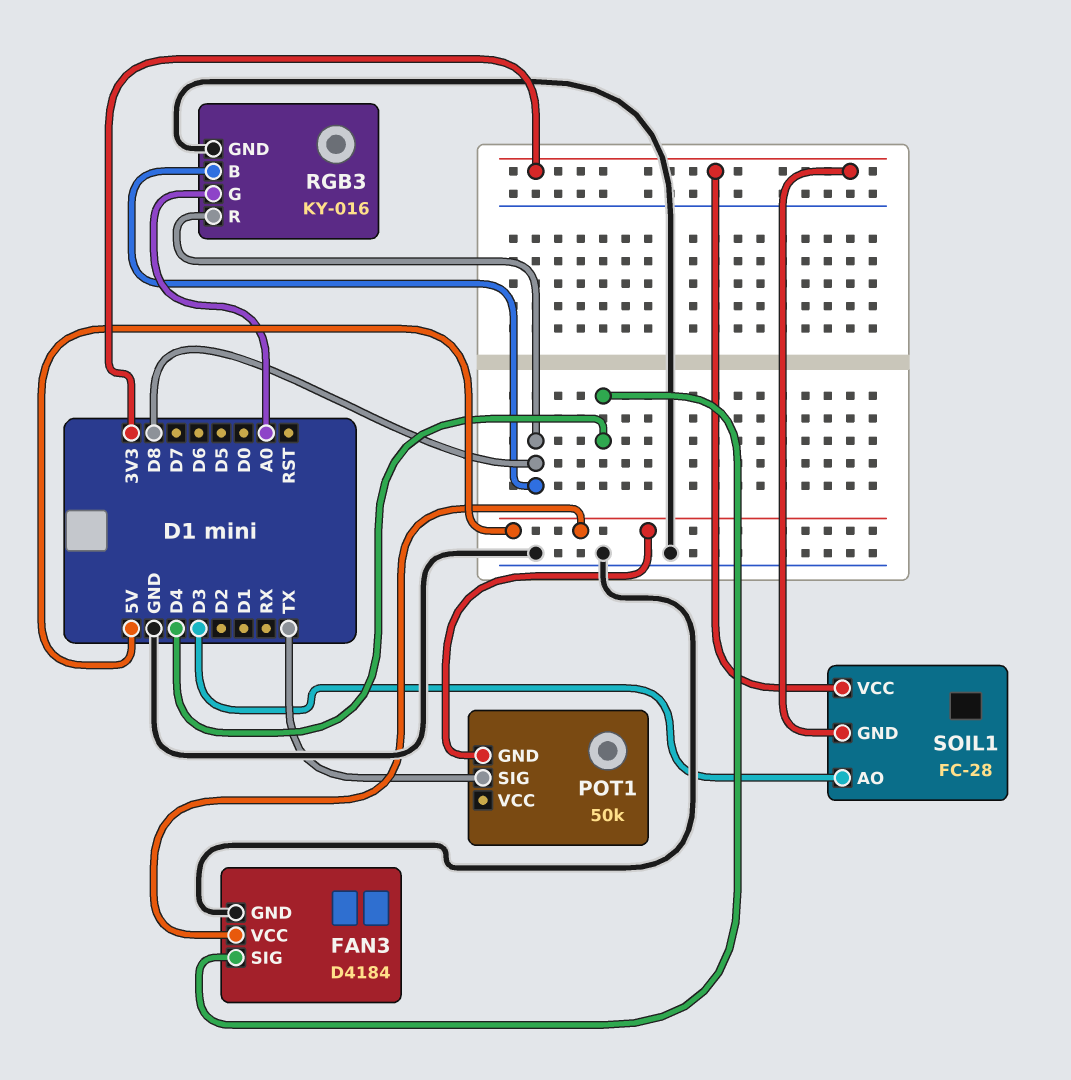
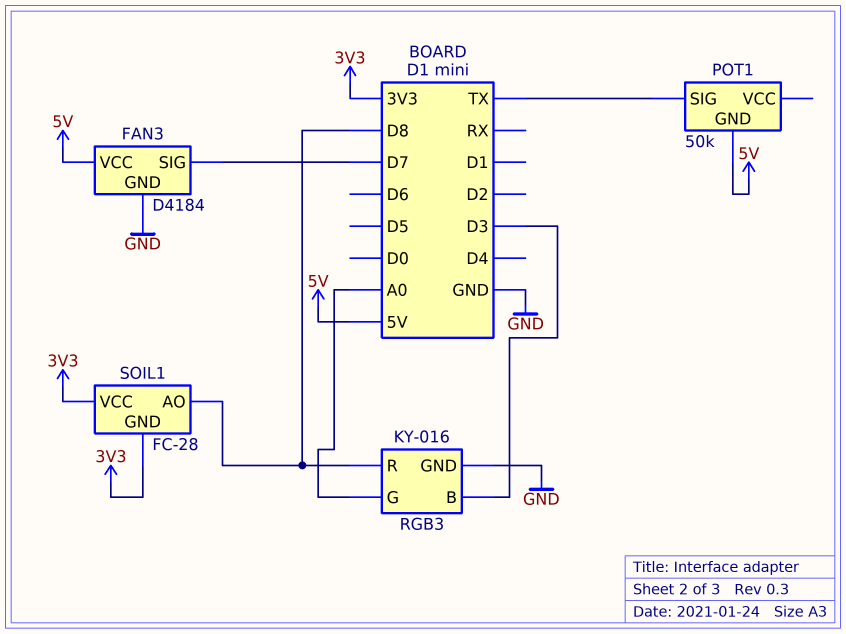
FAN3 pin SIG: D4 -> D7
RGB3 pin B: D8 -> D3
SOIL1 pin AO: D3 -> D8

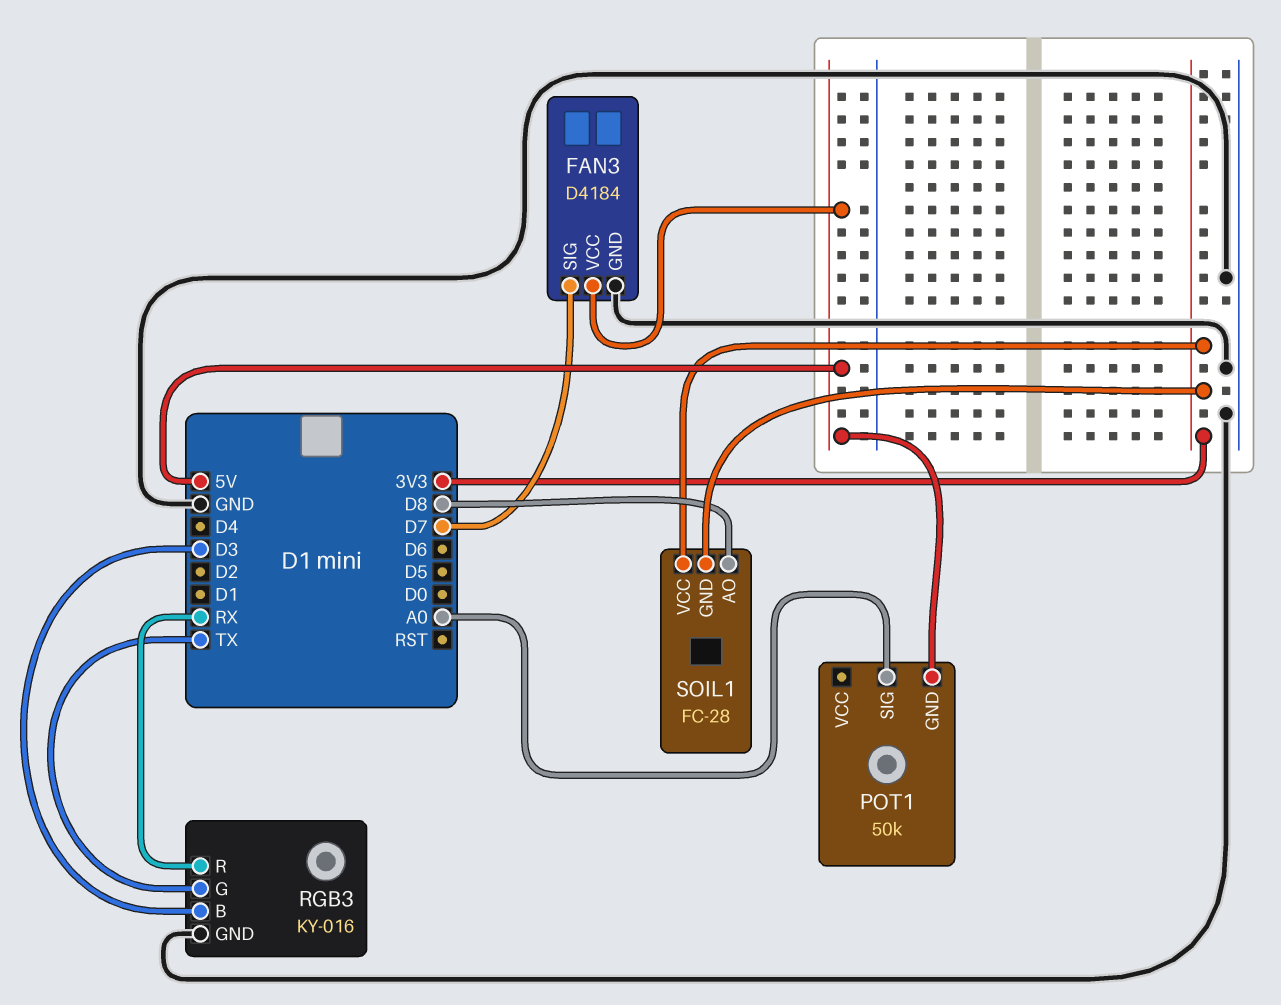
POT1 pin SIG: TX -> A0
RGB3 pin G: A0 -> TX
RGB3 pin R: D8 -> RX

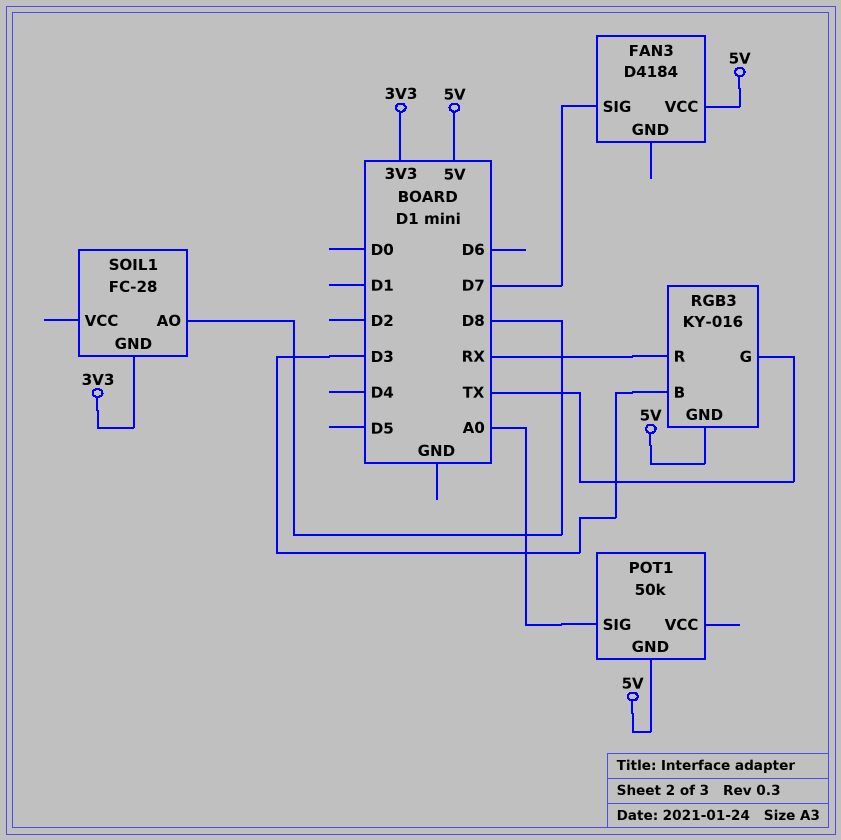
FAN3 pin GND: GND -> none
RGB3 pin GND: GND -> 5V
SOIL1 pin VCC: 3V3 -> none

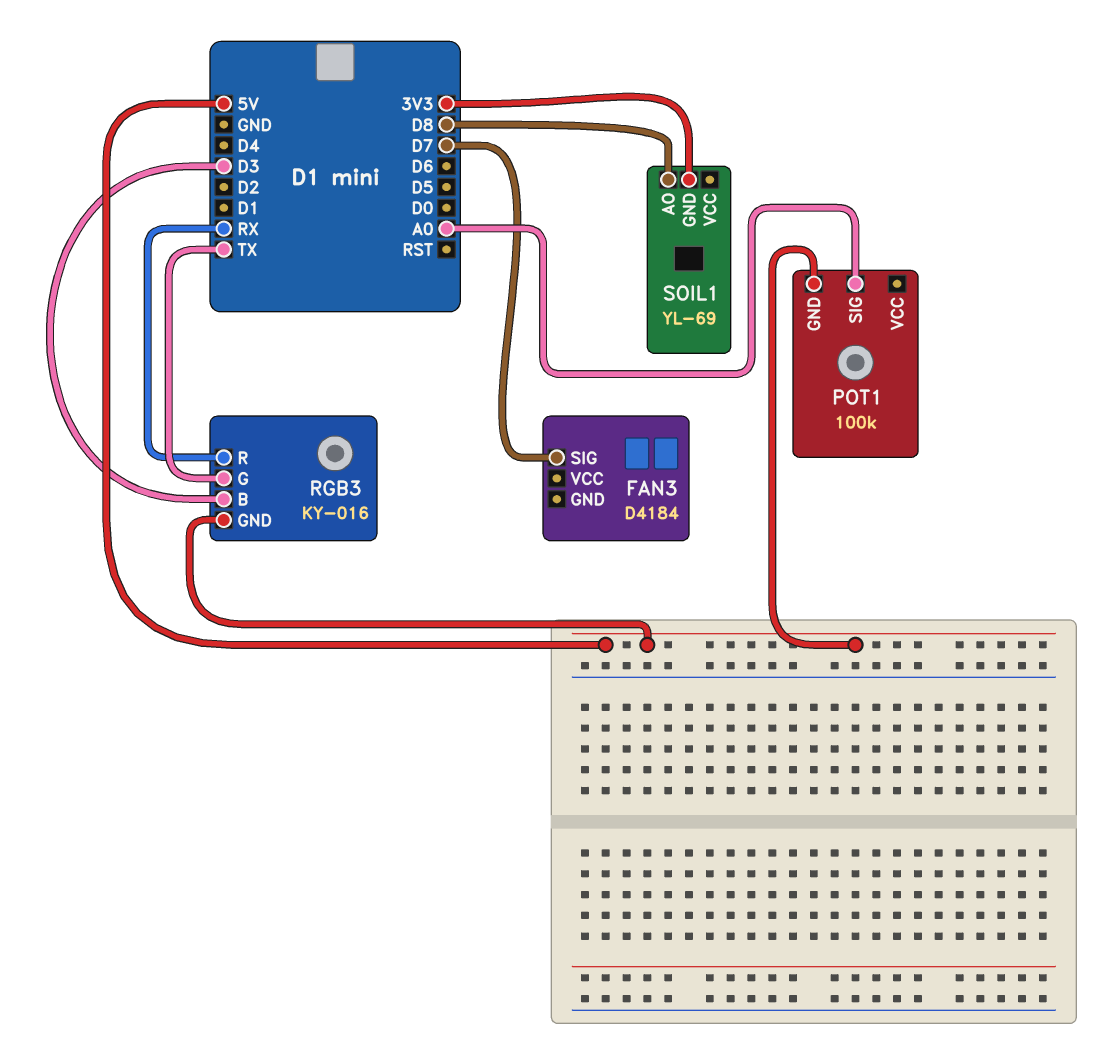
FAN3 pin VCC: 5V -> none
POT1: 50k -> 100k
SOIL1: FC-28 -> YL-69

